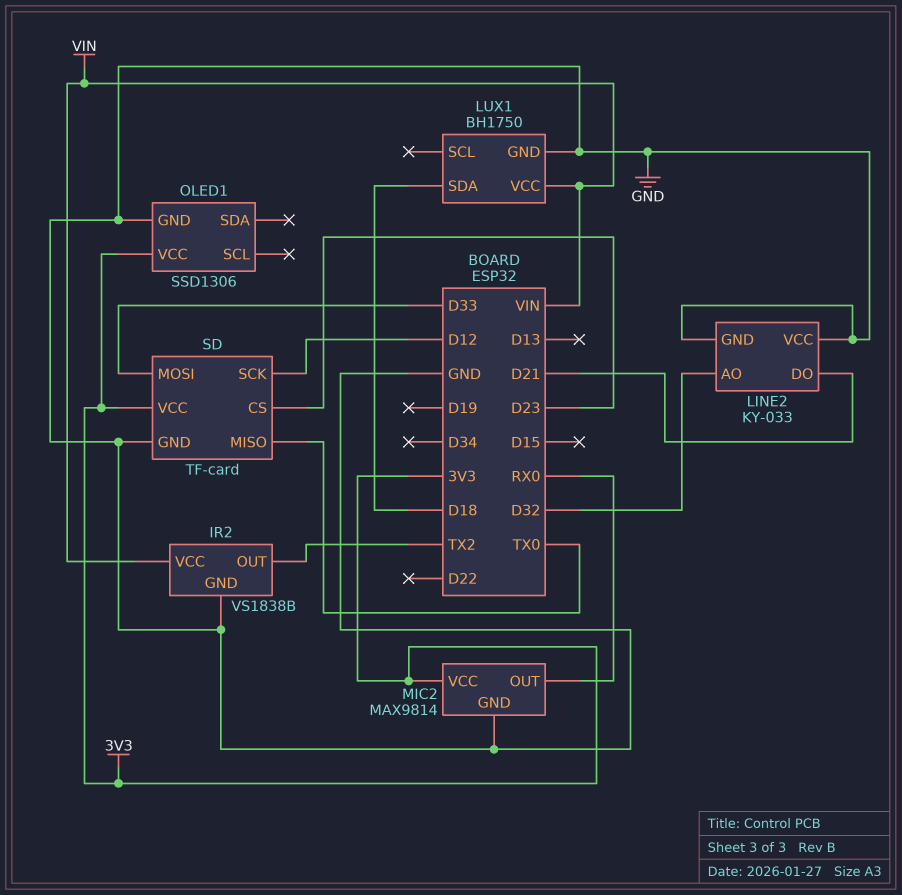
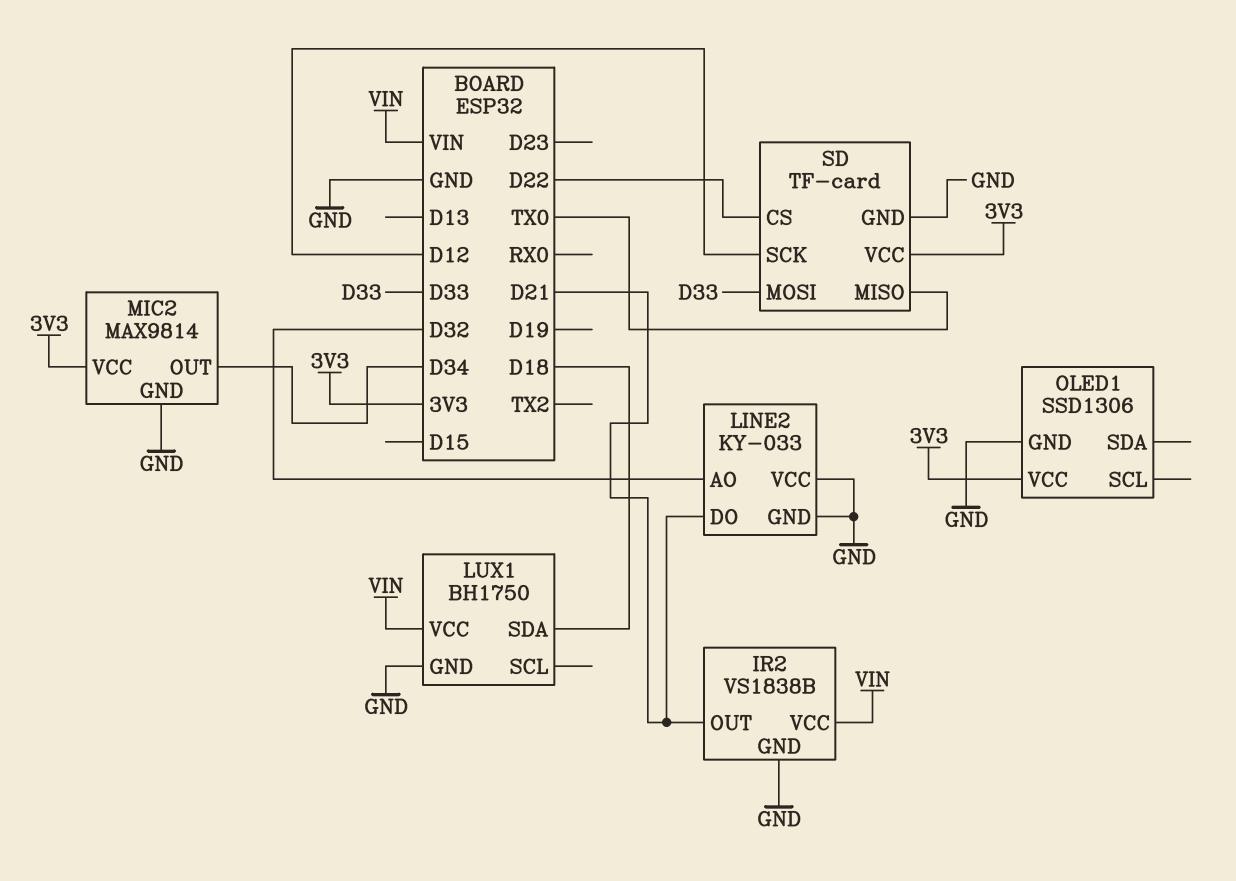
IR2 pin OUT: TX2 -> D21
MIC2 pin OUT: RX0 -> D34
SD pin CS: D23 -> D22

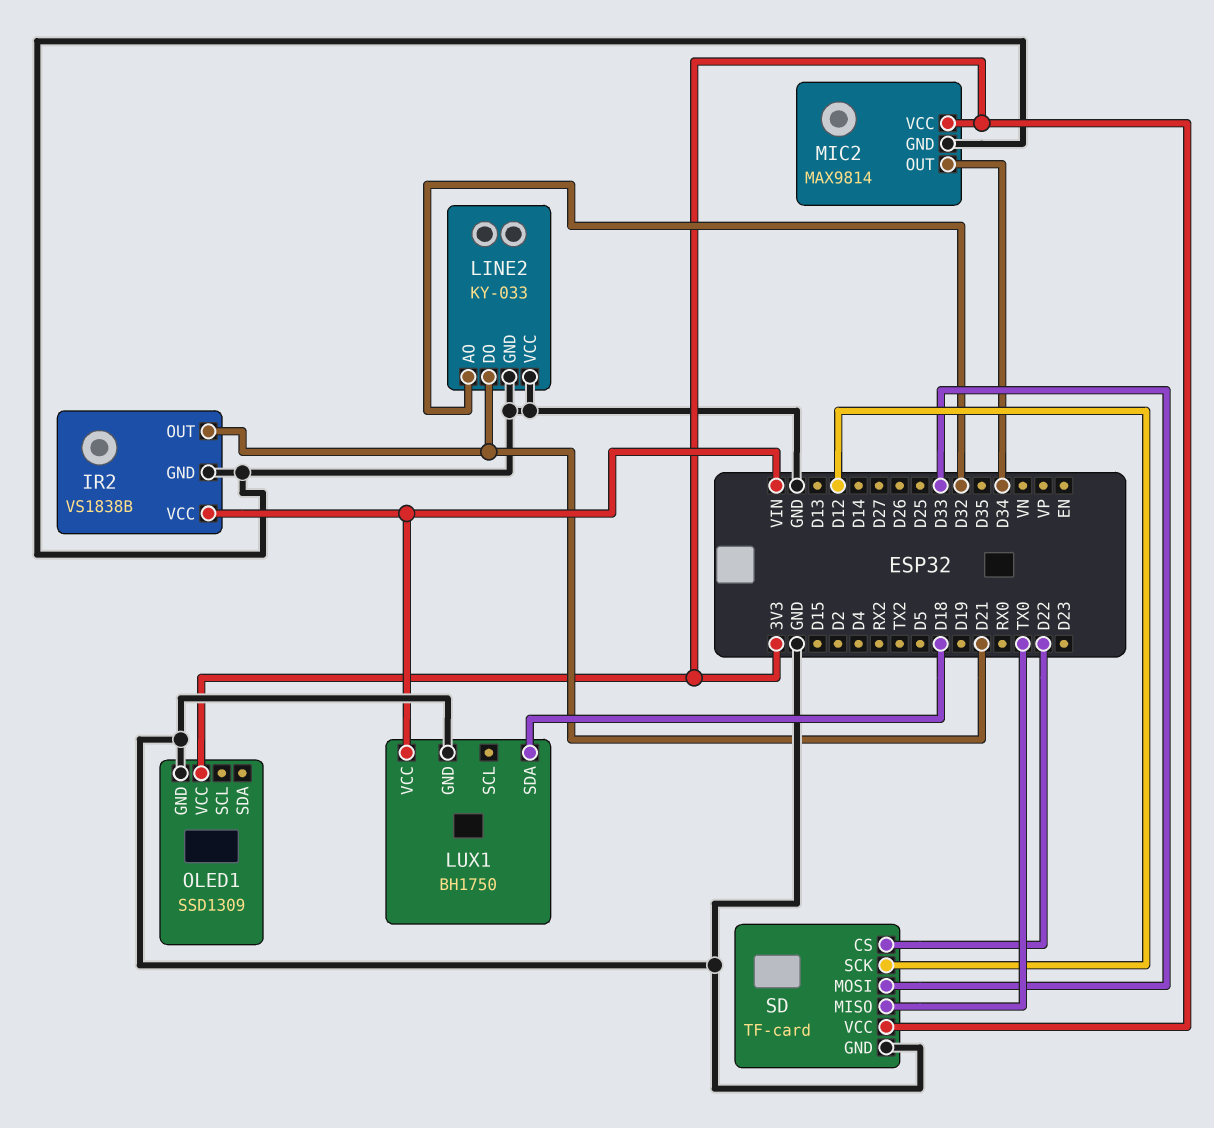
OLED1: SSD1306 -> SSD1309

